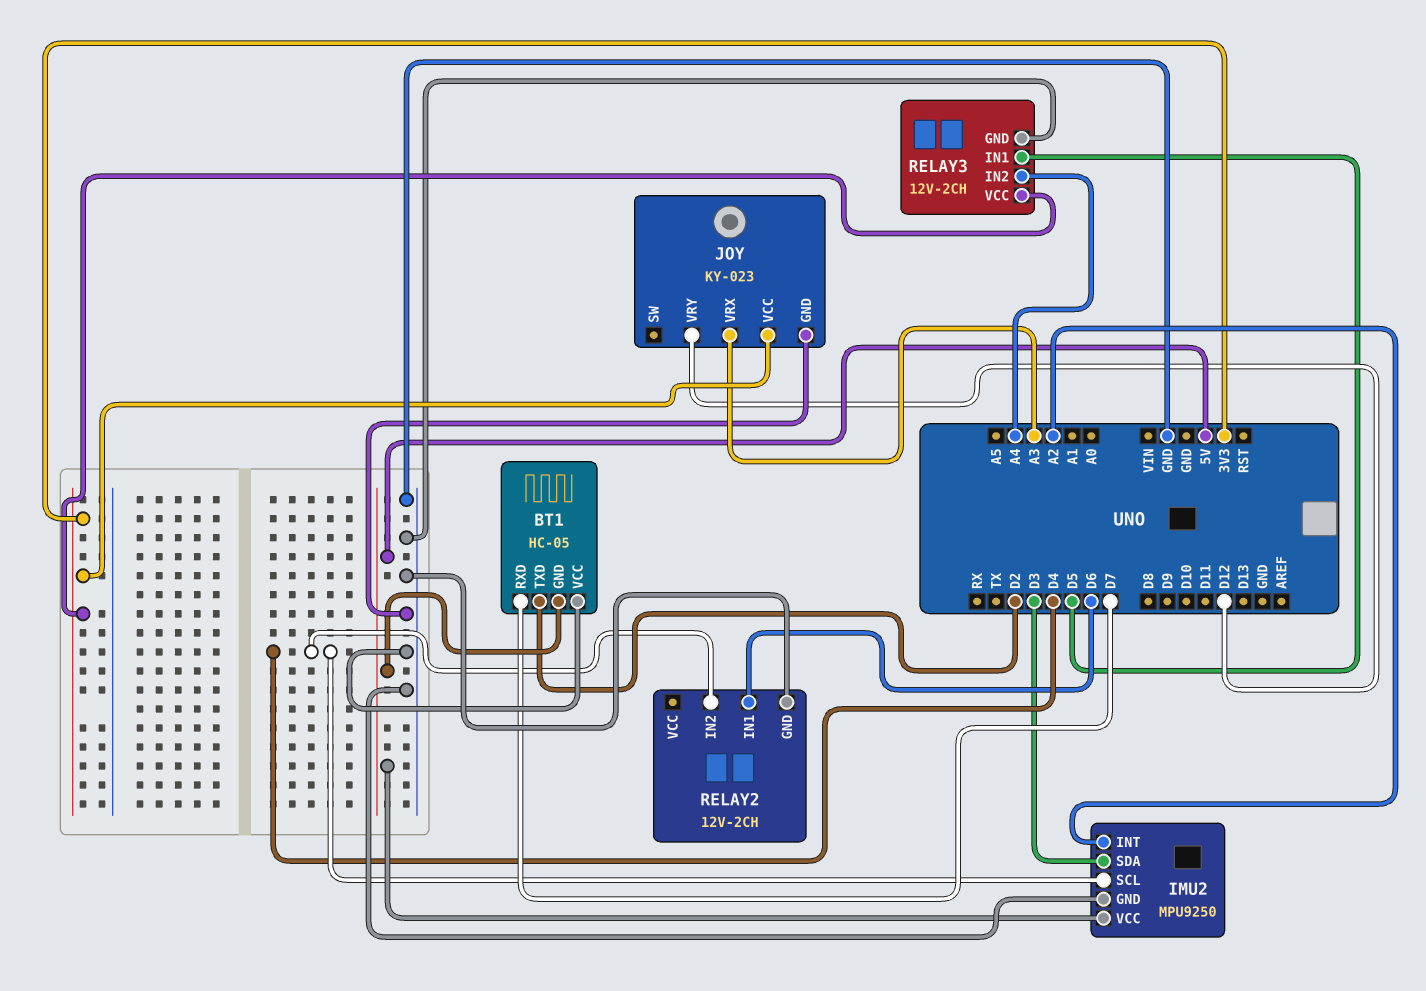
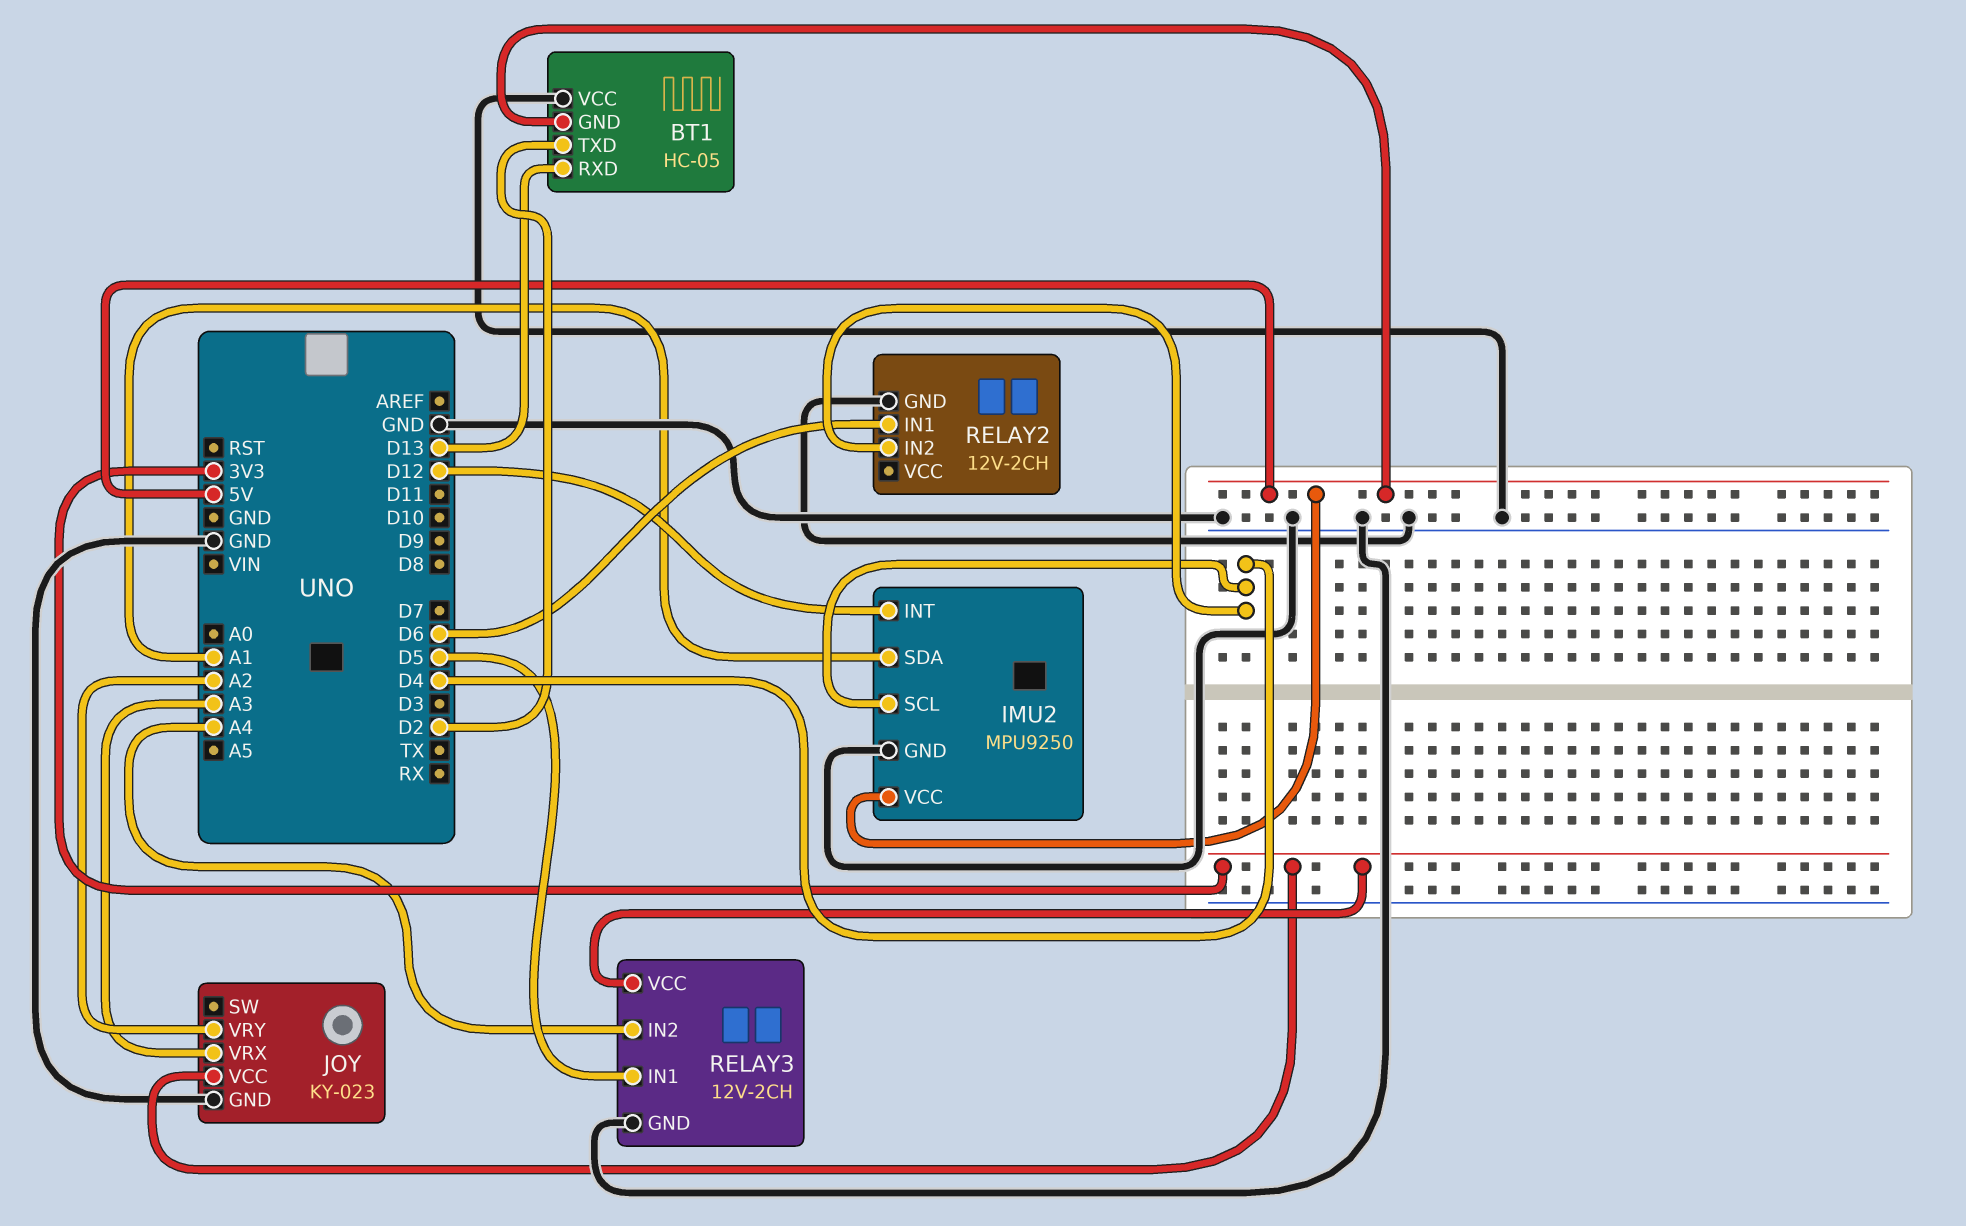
BT1 pin RXD: D7 -> D13
IMU2 pin INT: A2 -> D12
IMU2 pin SDA: D3 -> A1
JOY pin VRY: D12 -> A2

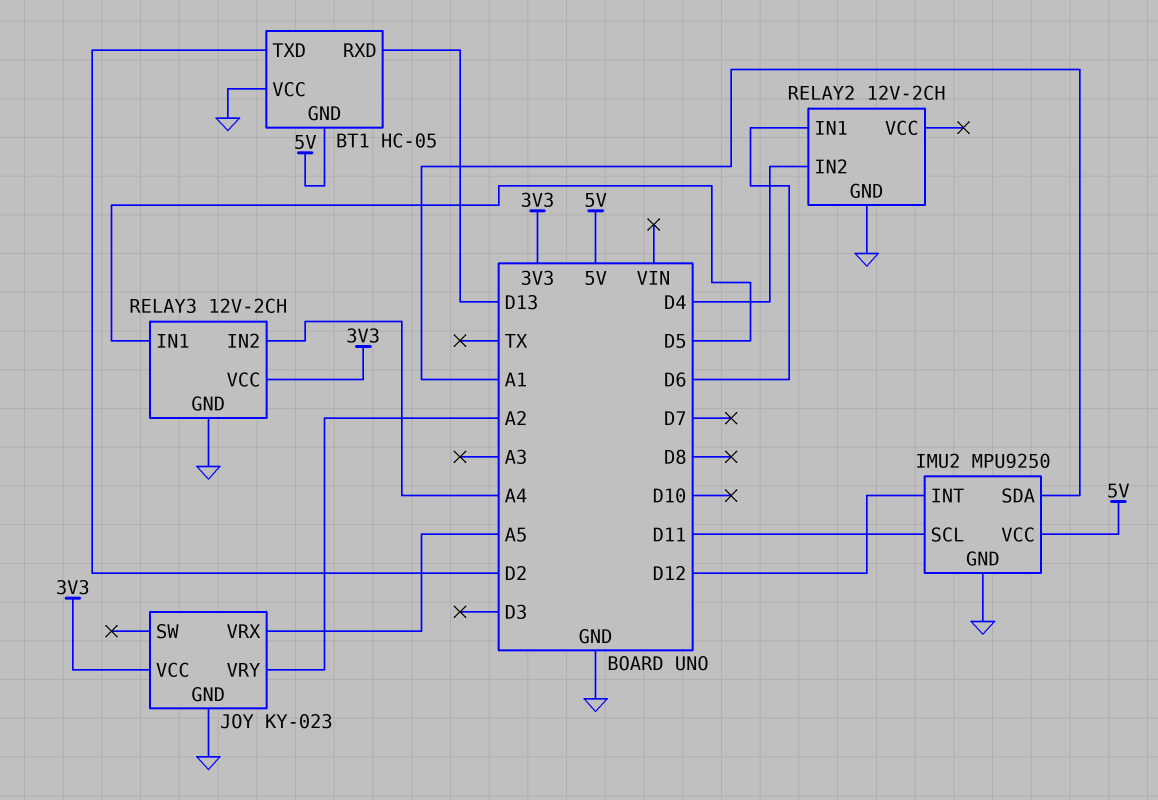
IMU2 pin SCL: D4 -> D11
JOY pin VRX: A3 -> A5

